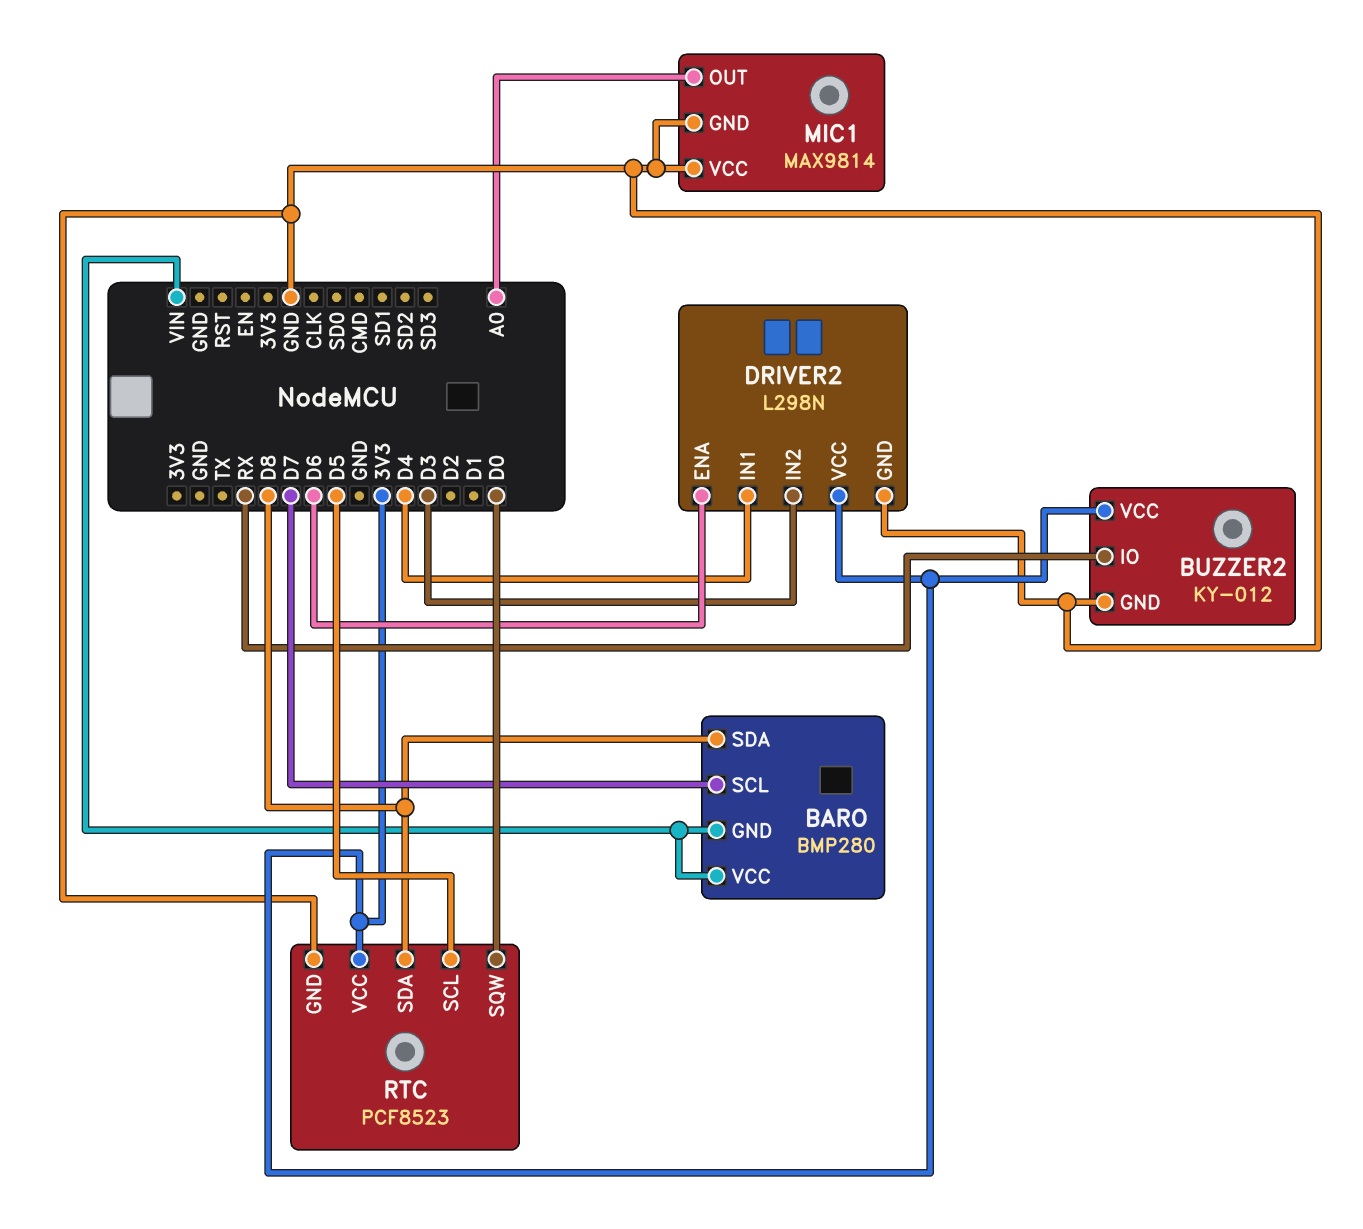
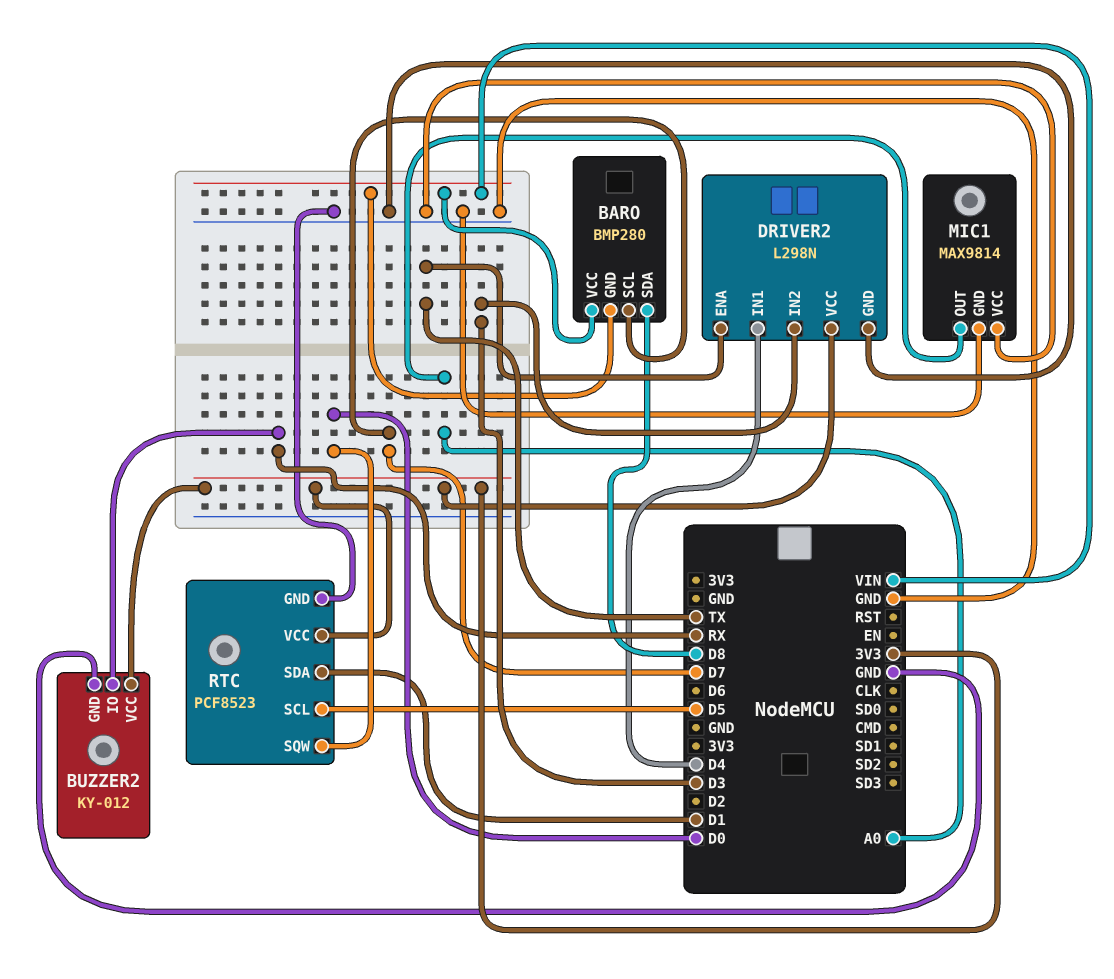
DRIVER2 pin ENA: D6 -> TX
RTC pin SDA: D8 -> D1

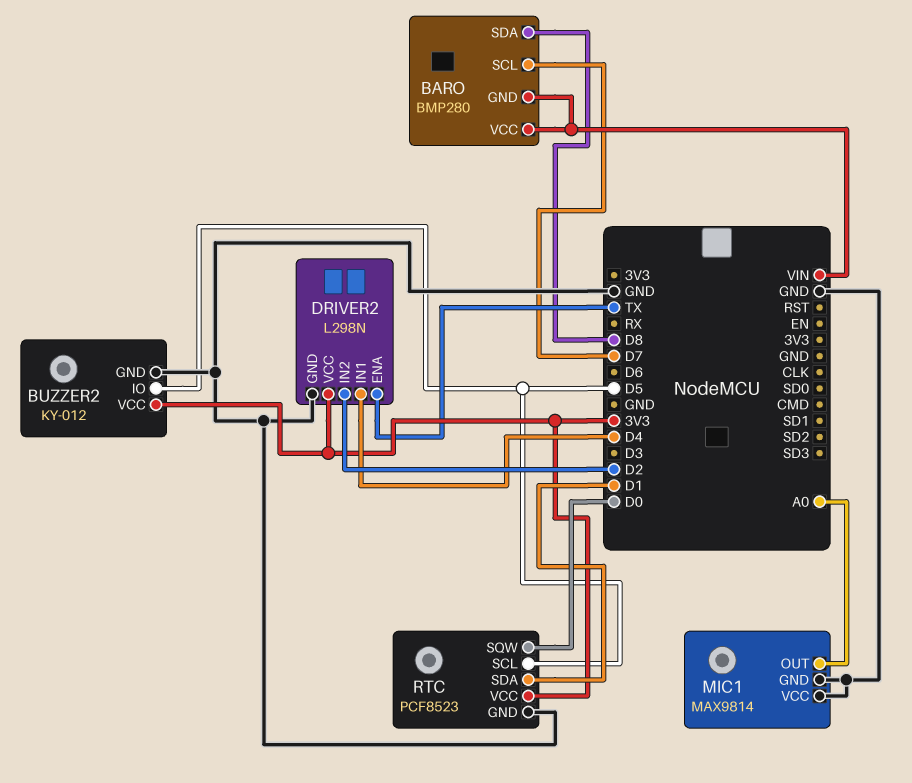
BUZZER2 pin IO: RX -> D5
DRIVER2 pin IN2: D3 -> D2

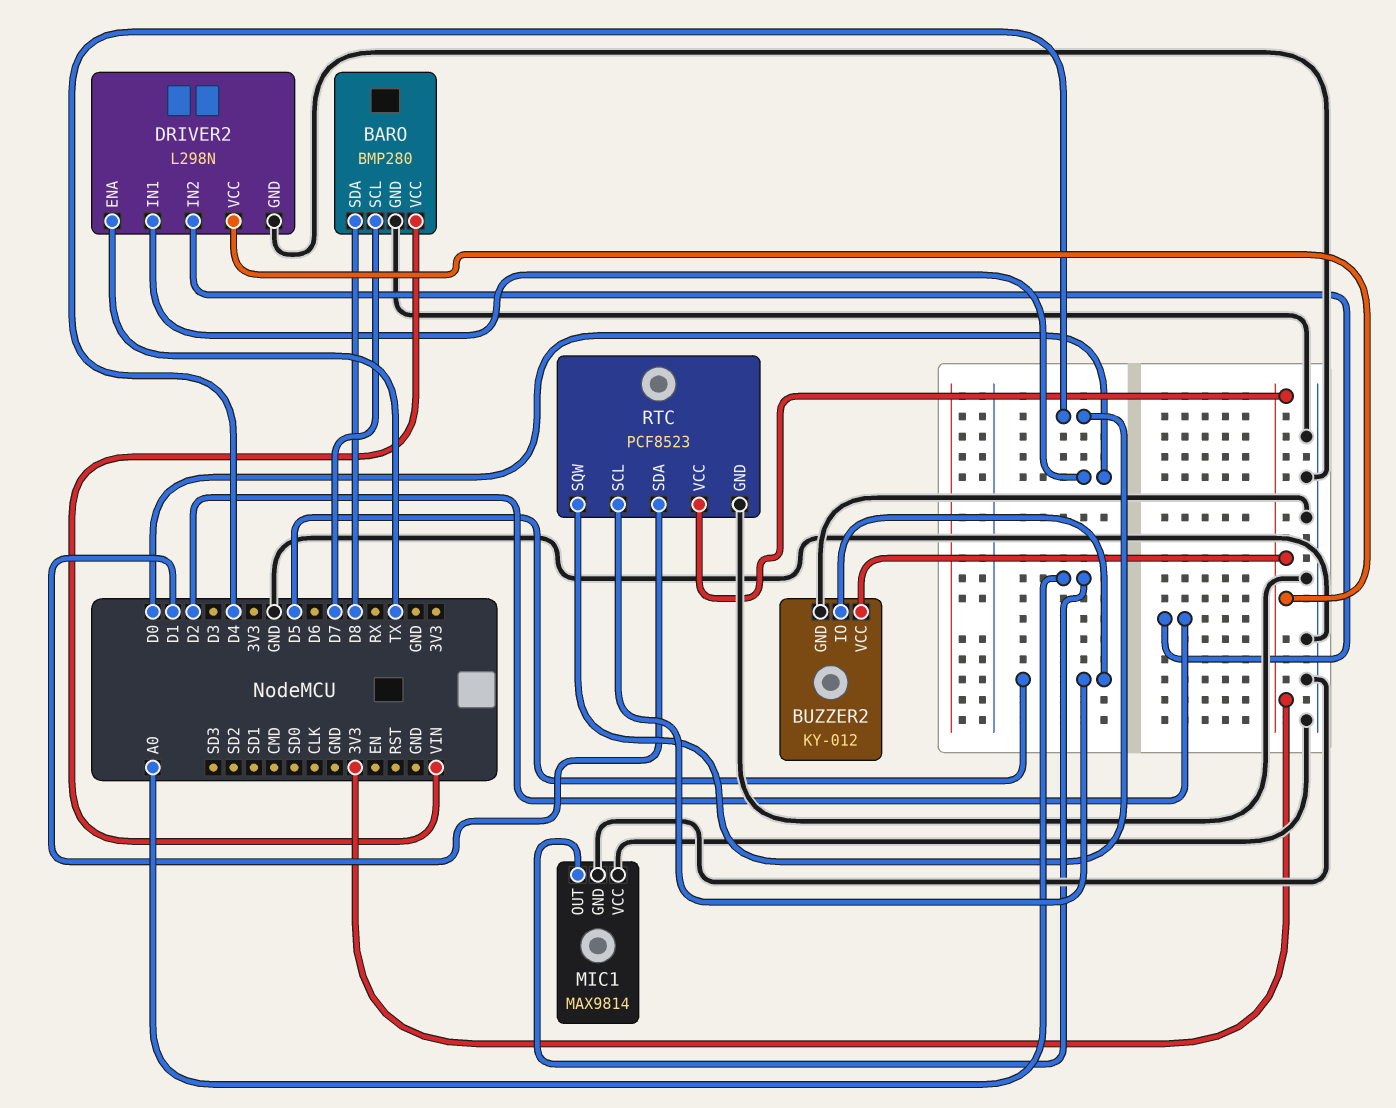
BARO pin GND: VIN -> GND
DRIVER2 pin IN1: D4 -> D0
RTC pin SQW: D0 -> D4

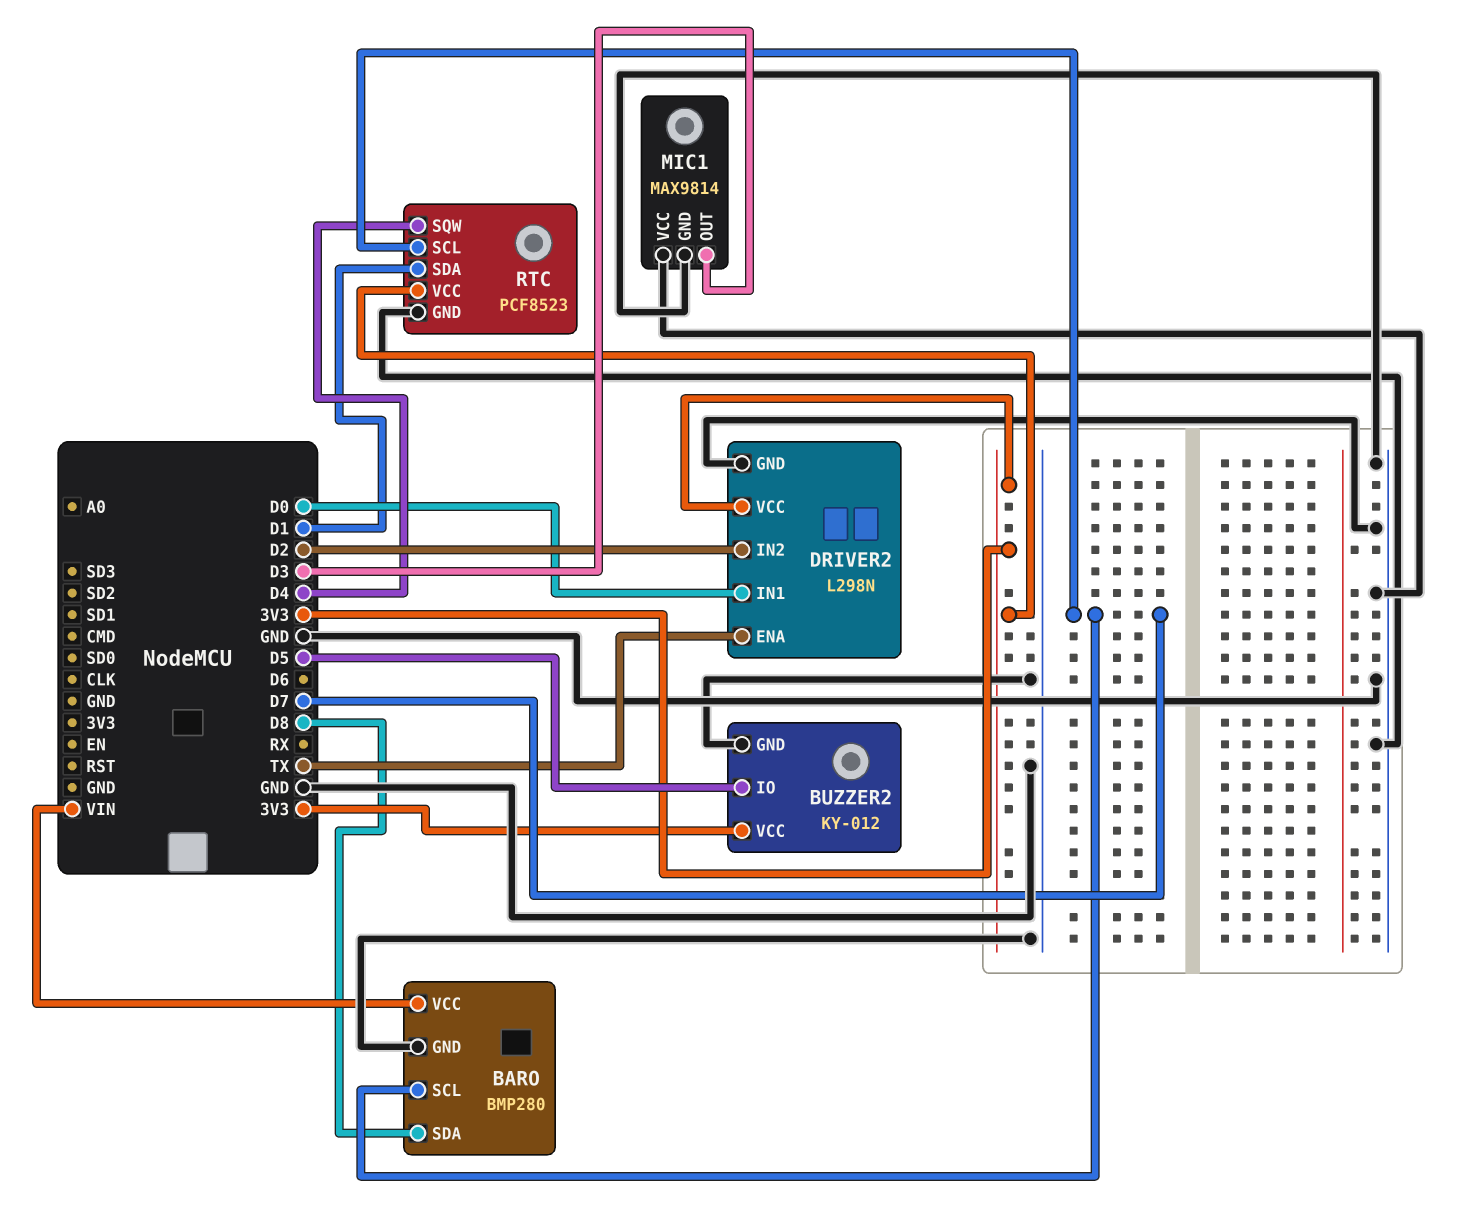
MIC1 pin OUT: A0 -> D3
RTC pin SCL: D5 -> D7

